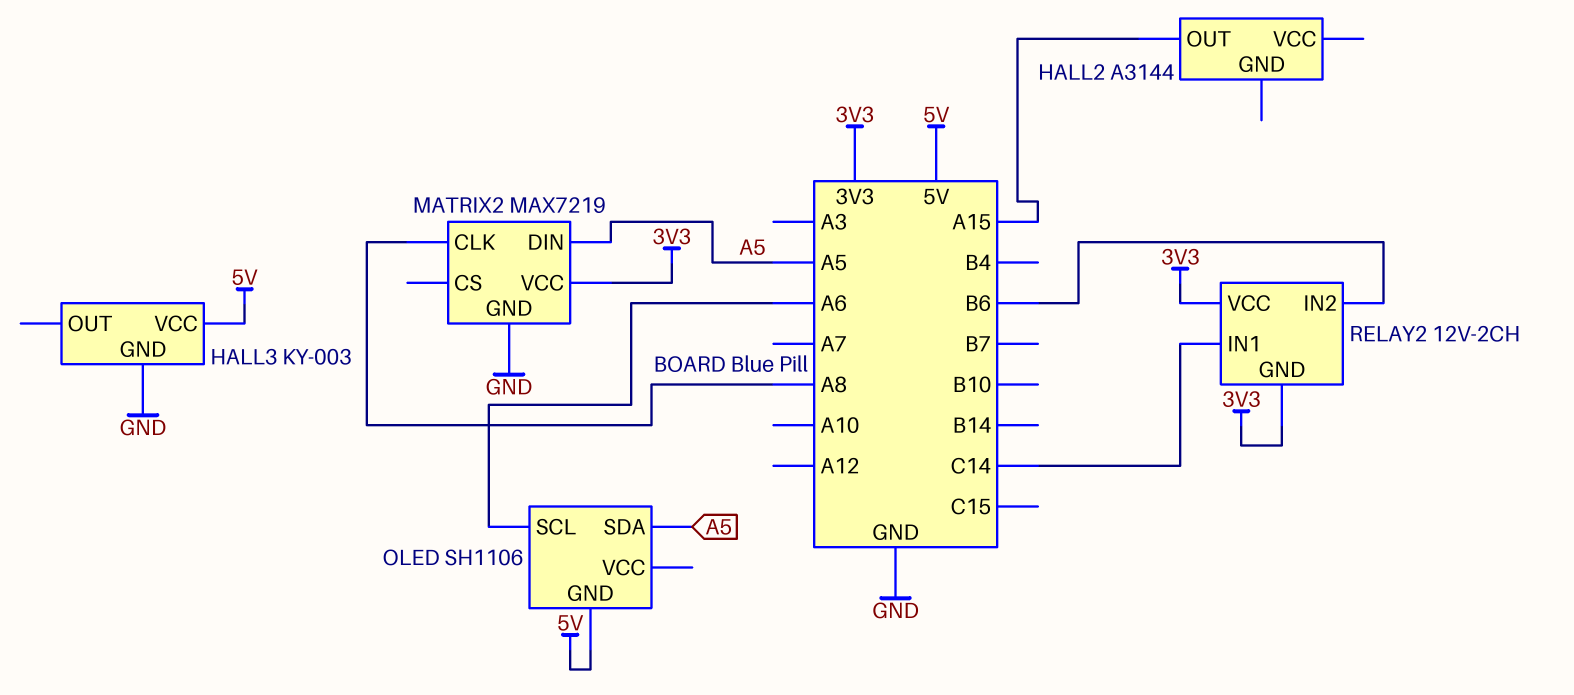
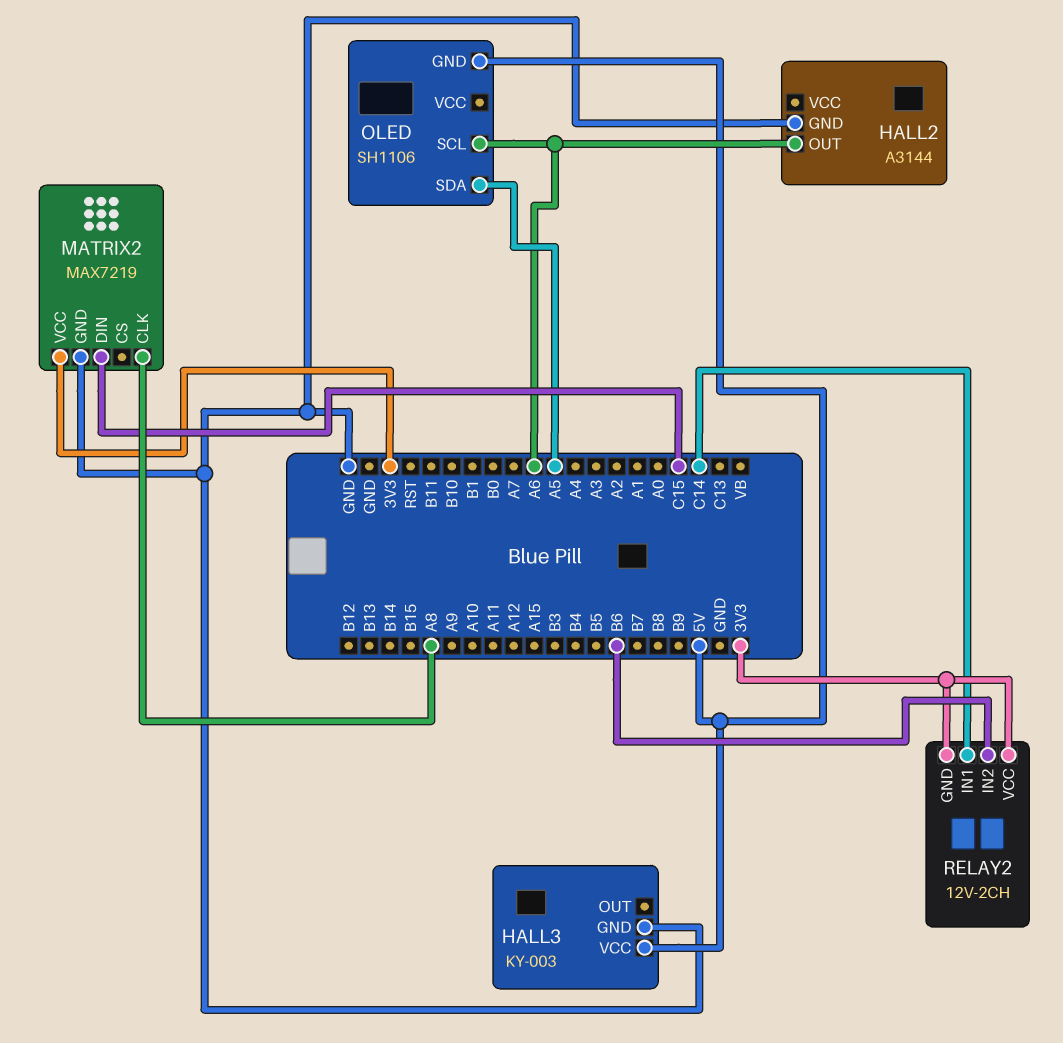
HALL2 pin GND: none -> GND
HALL2 pin OUT: A15 -> A6
MATRIX2 pin DIN: A5 -> C15

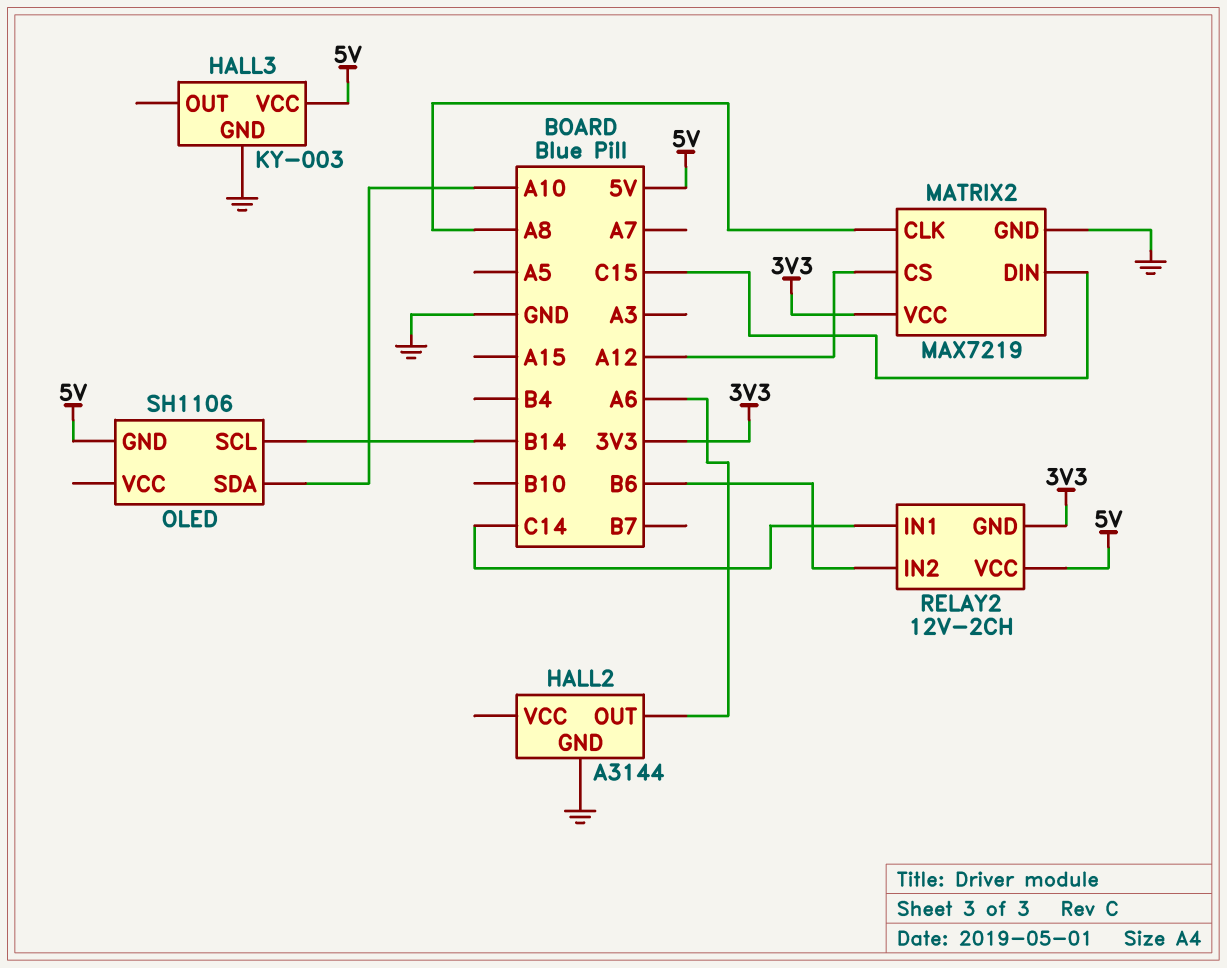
MATRIX2 pin CS: none -> A12
OLED pin SCL: A6 -> B14
OLED pin SDA: A5 -> A10
RELAY2 pin VCC: 3V3 -> 5V

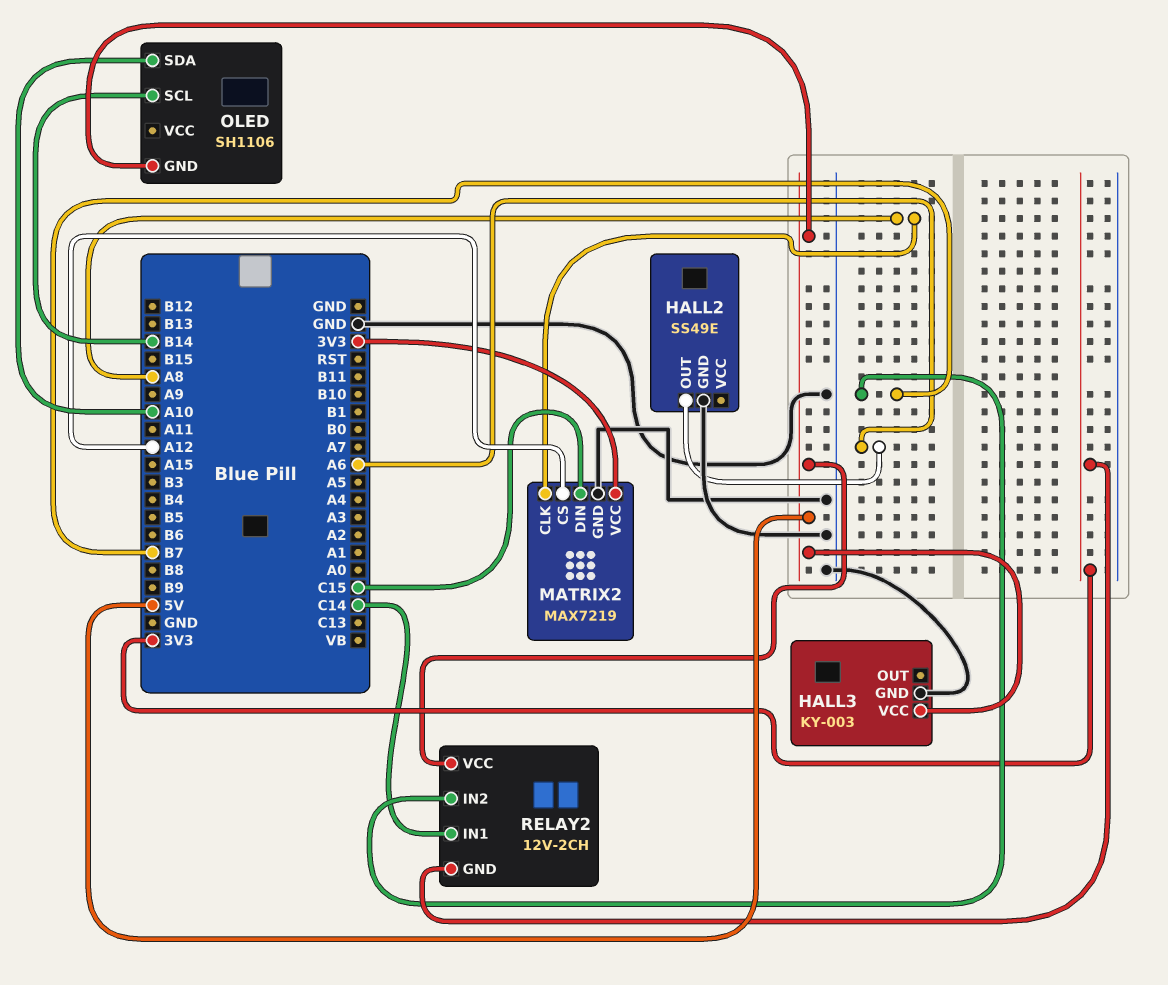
HALL2: A3144 -> SS49E
RELAY2 pin IN2: B6 -> B7

